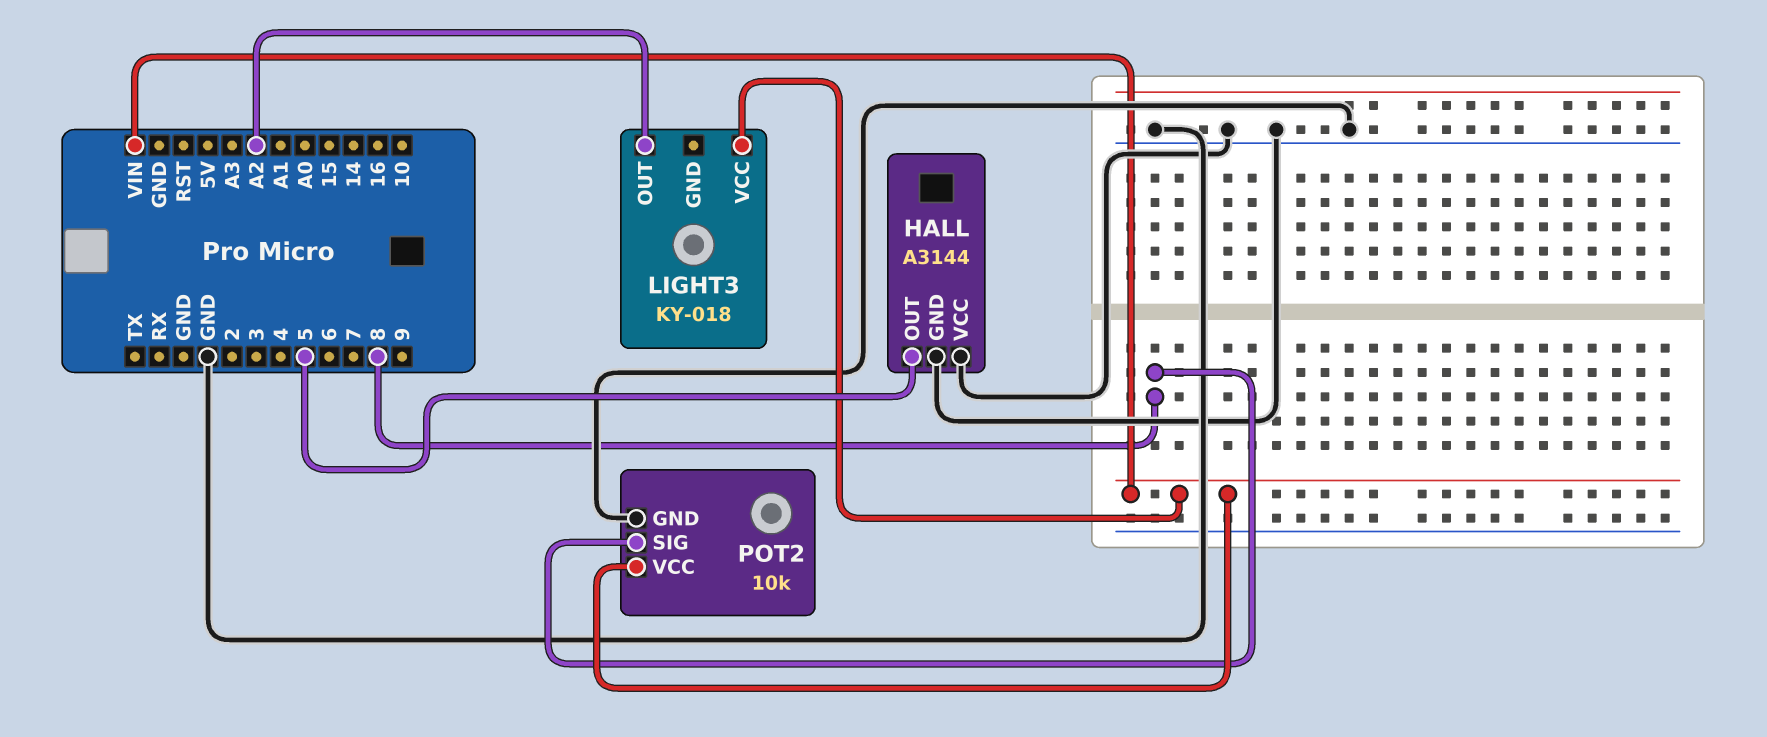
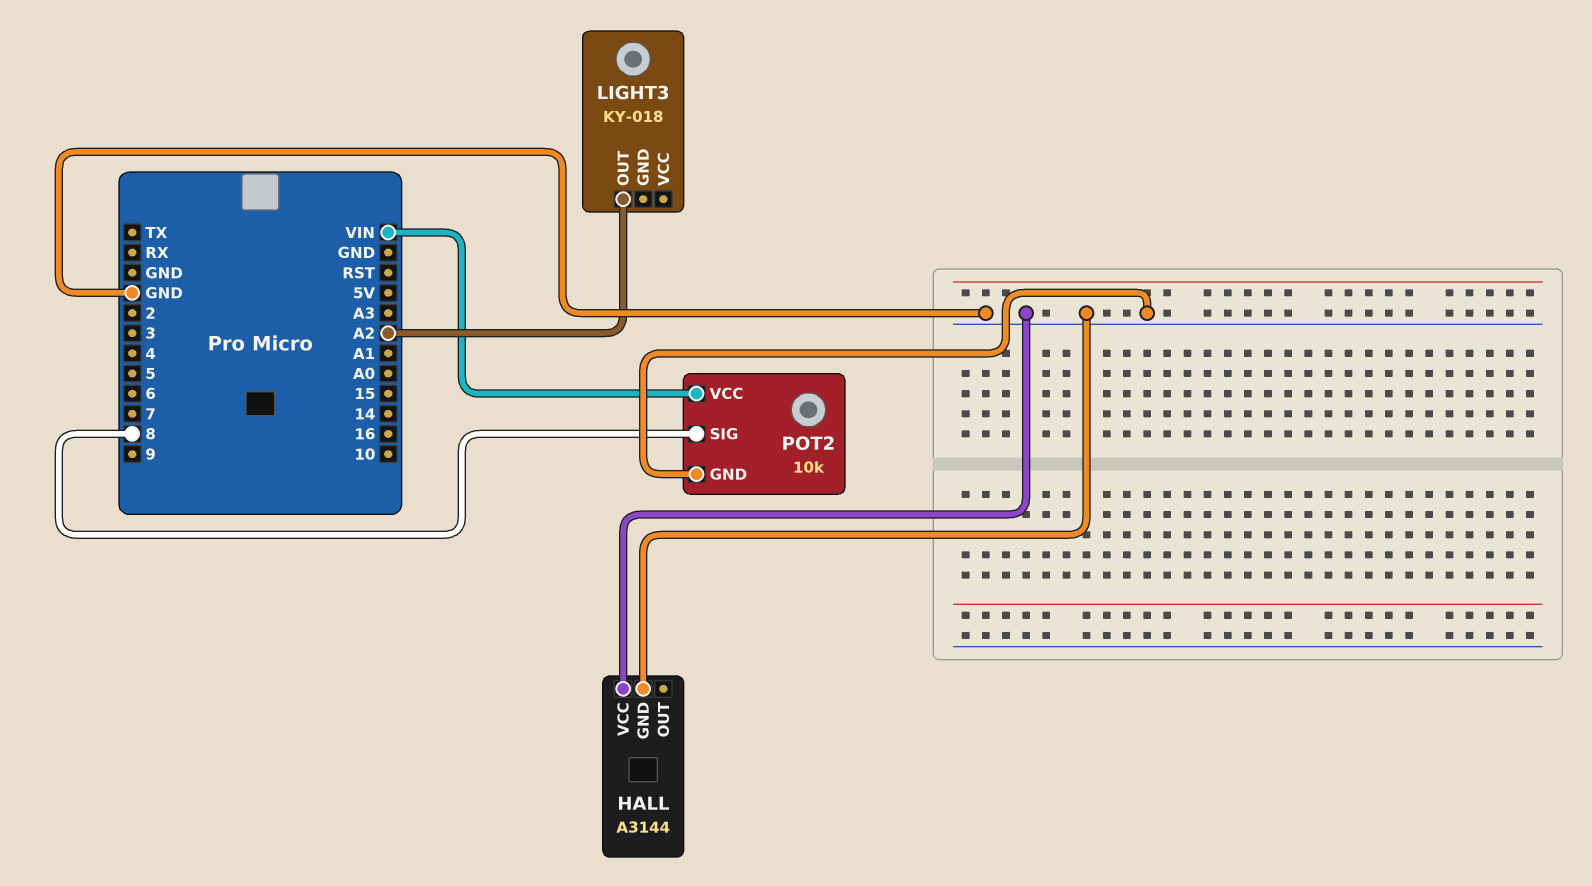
HALL pin OUT: 5 -> none
LIGHT3 pin VCC: VIN -> none

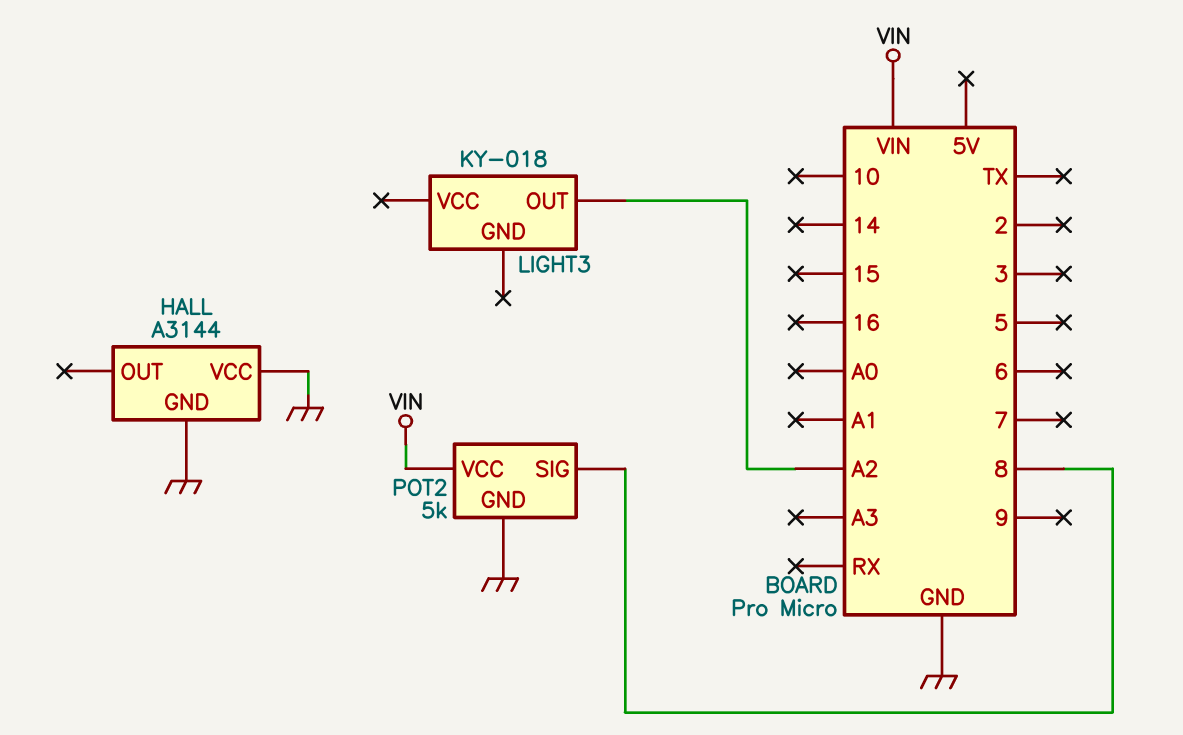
POT2: 10k -> 5k

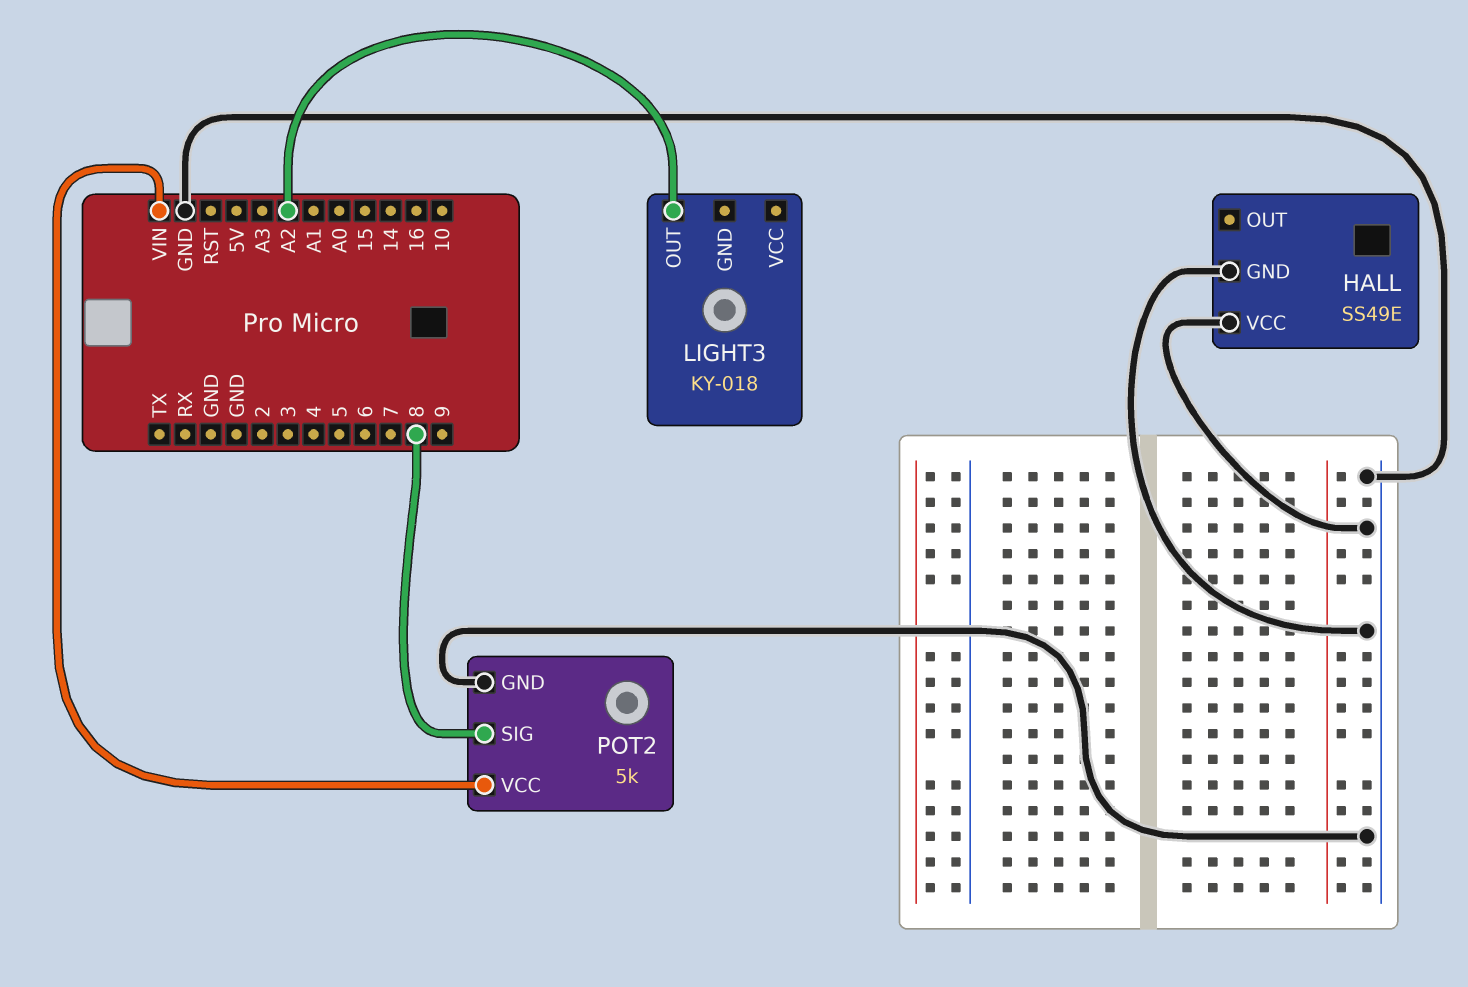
HALL: A3144 -> SS49E

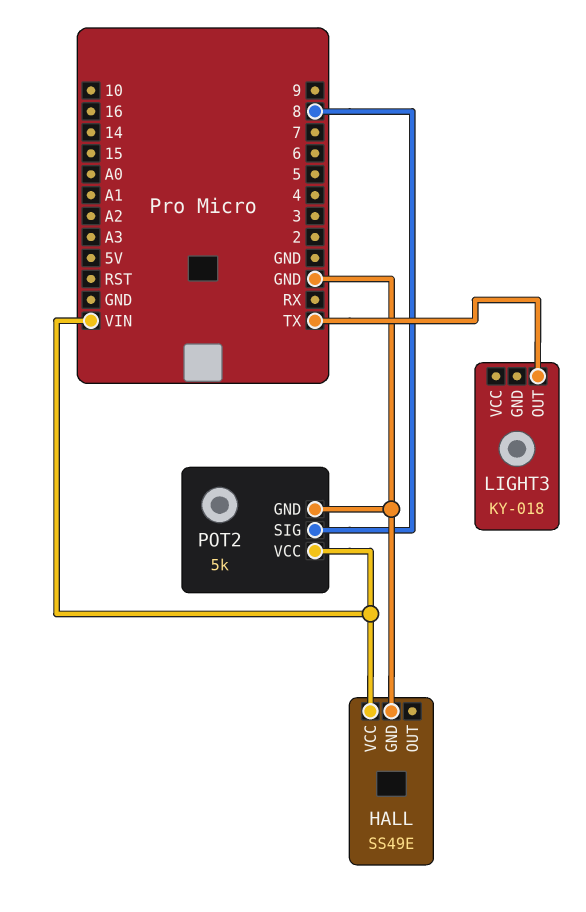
HALL pin VCC: GND -> VIN
LIGHT3 pin OUT: A2 -> TX

